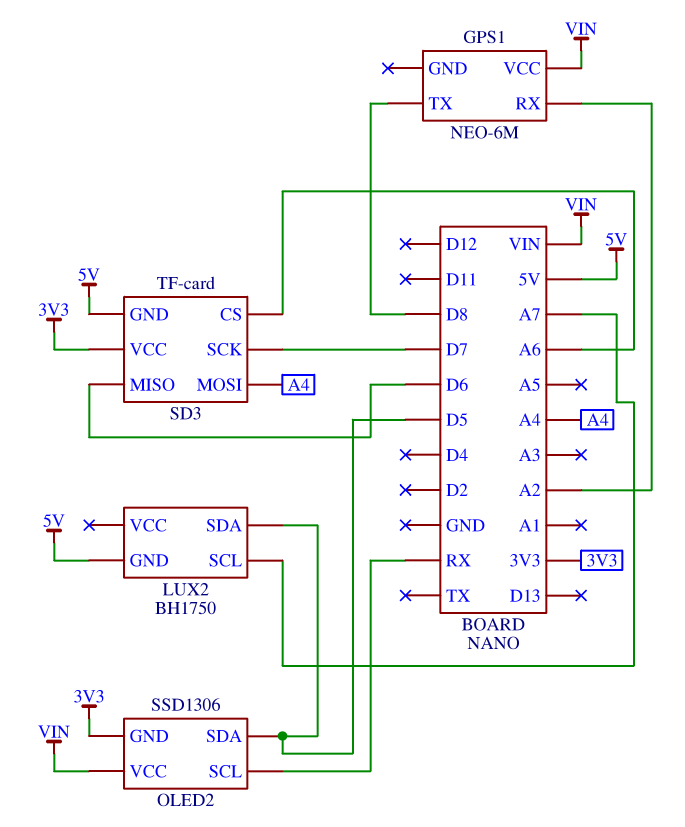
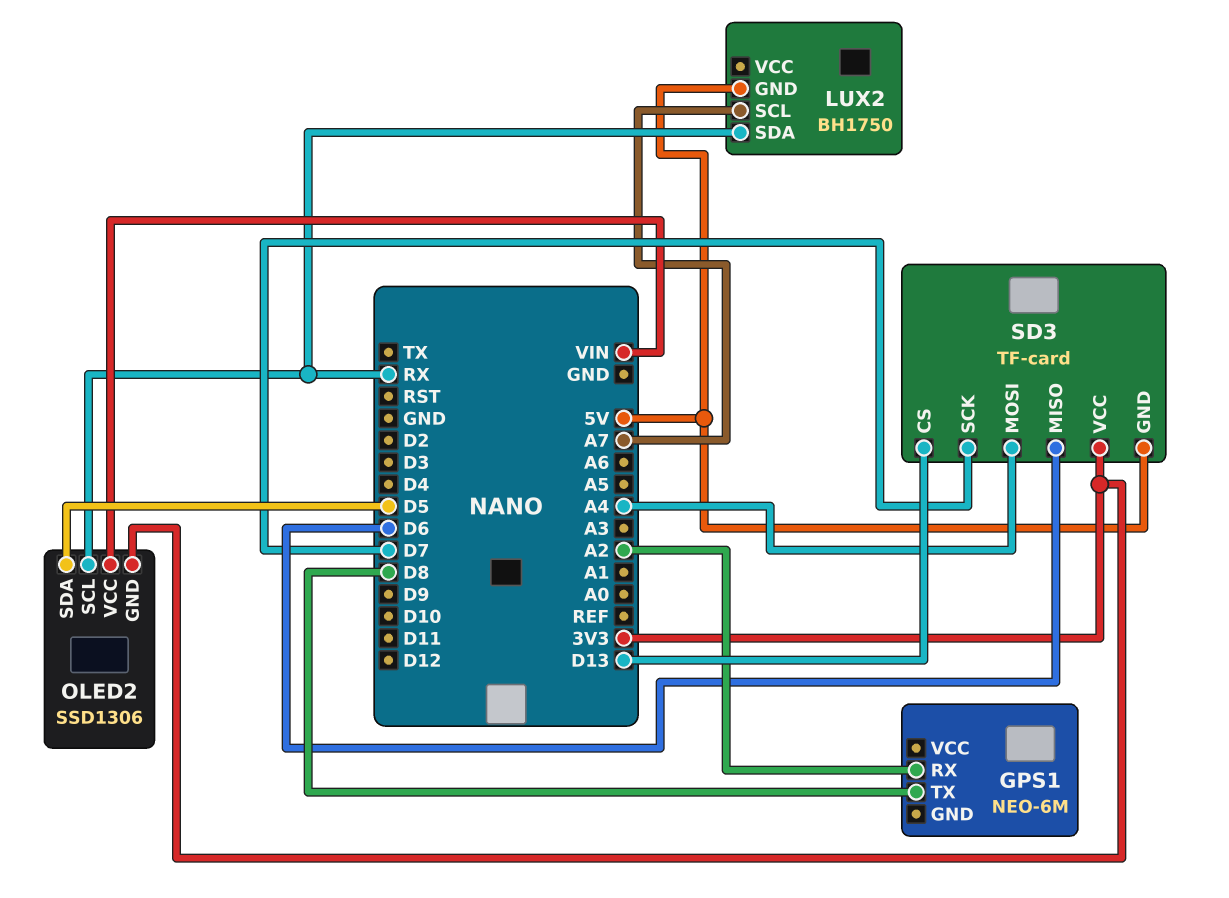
GPS1 pin VCC: VIN -> none
LUX2 pin SDA: D5 -> RX
SD3 pin CS: A6 -> D13

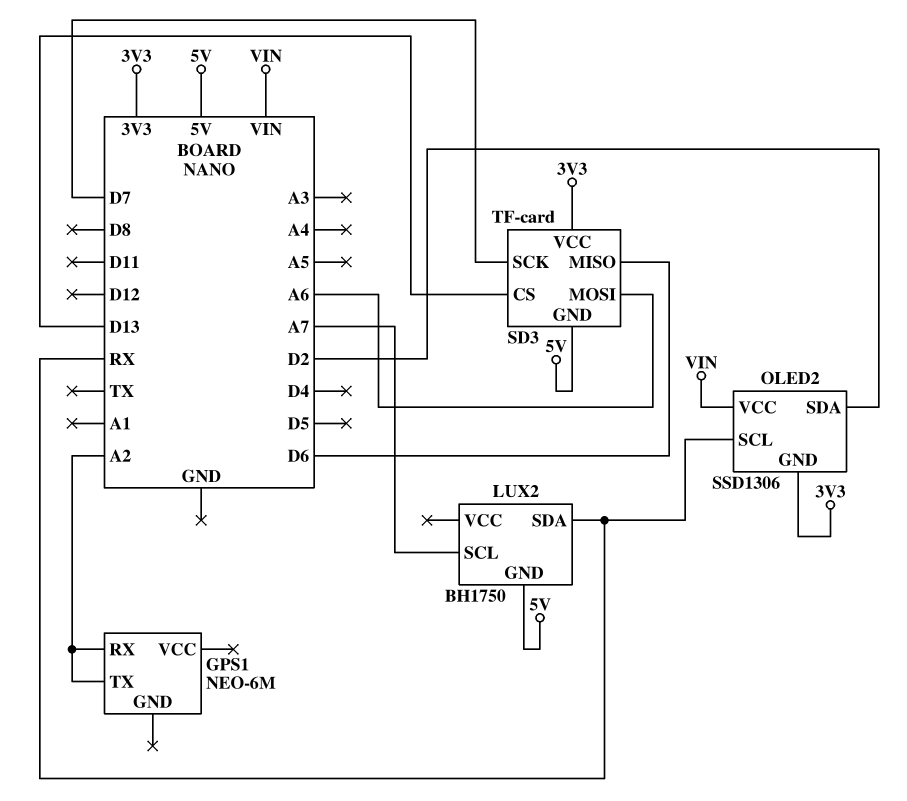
GPS1 pin TX: D8 -> A2
OLED2 pin SDA: D5 -> D2
SD3 pin MOSI: A4 -> A6

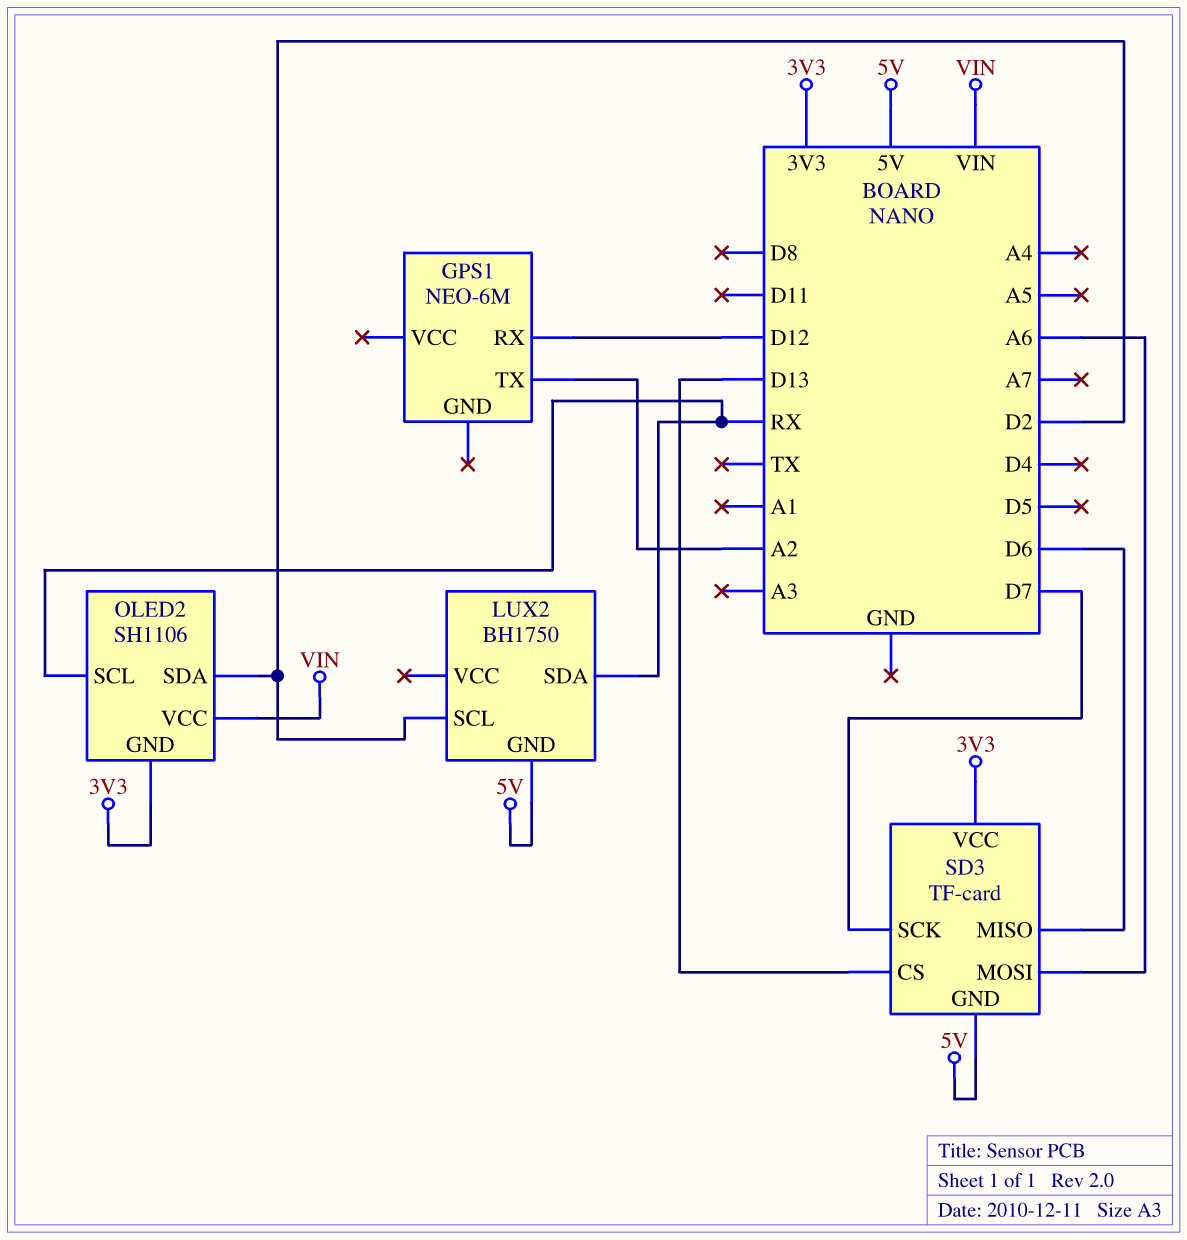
GPS1 pin RX: A2 -> D12
LUX2 pin SCL: A7 -> D2
OLED2: SSD1306 -> SH1106

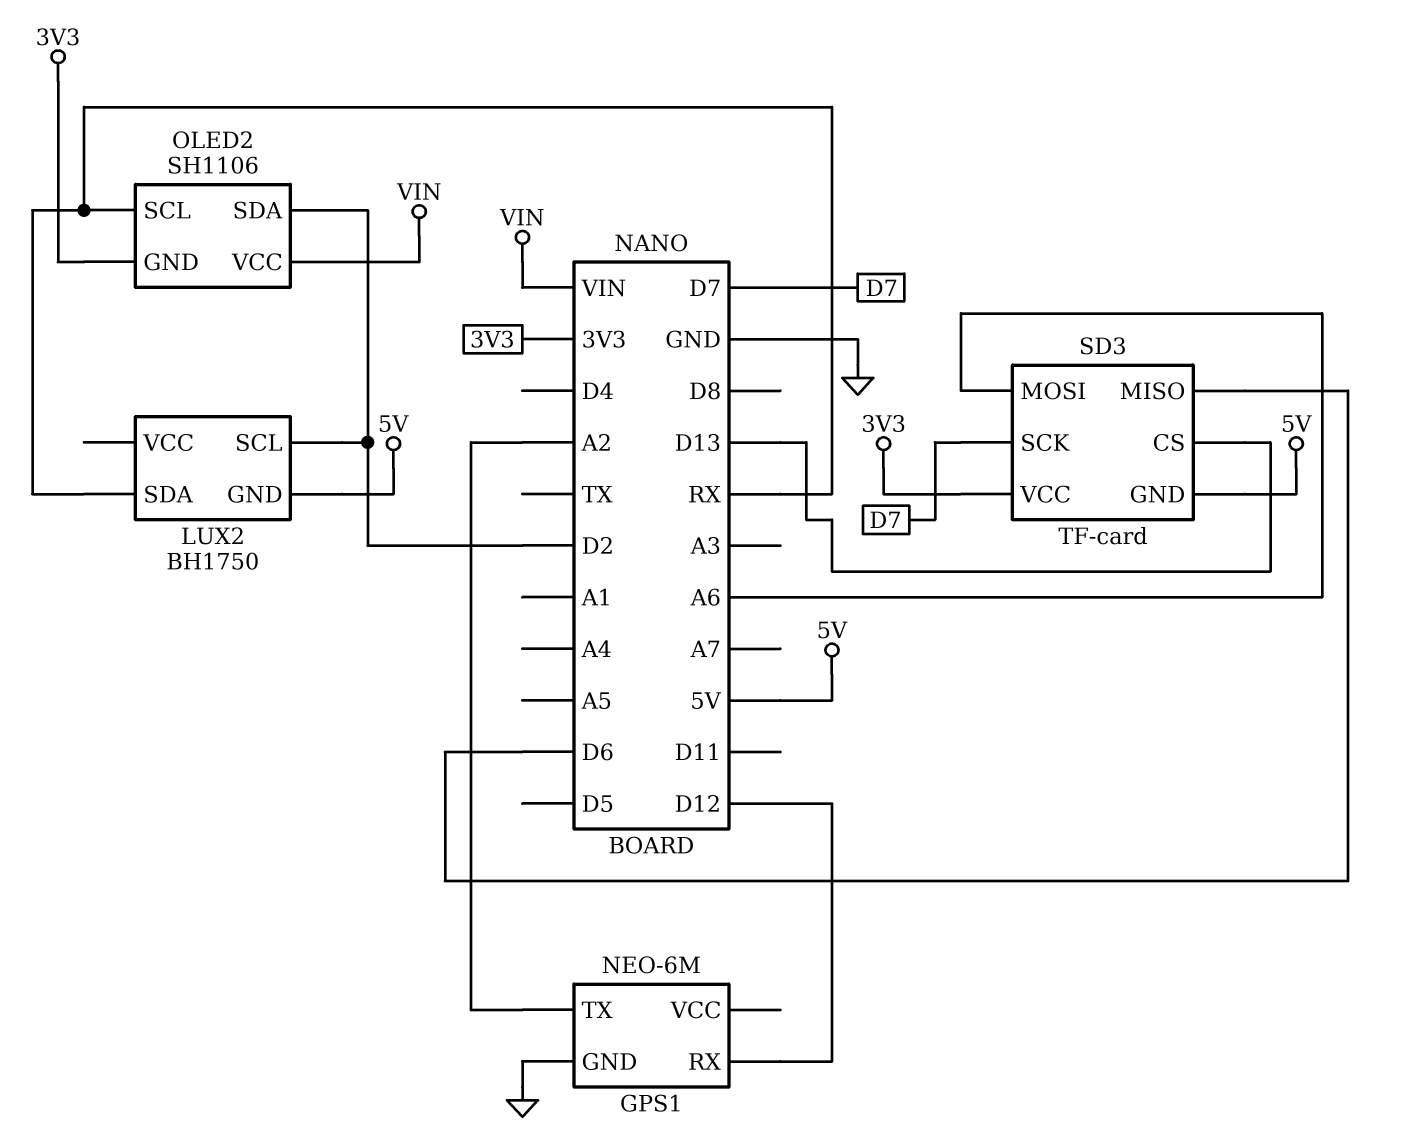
GPS1 pin GND: none -> GND

